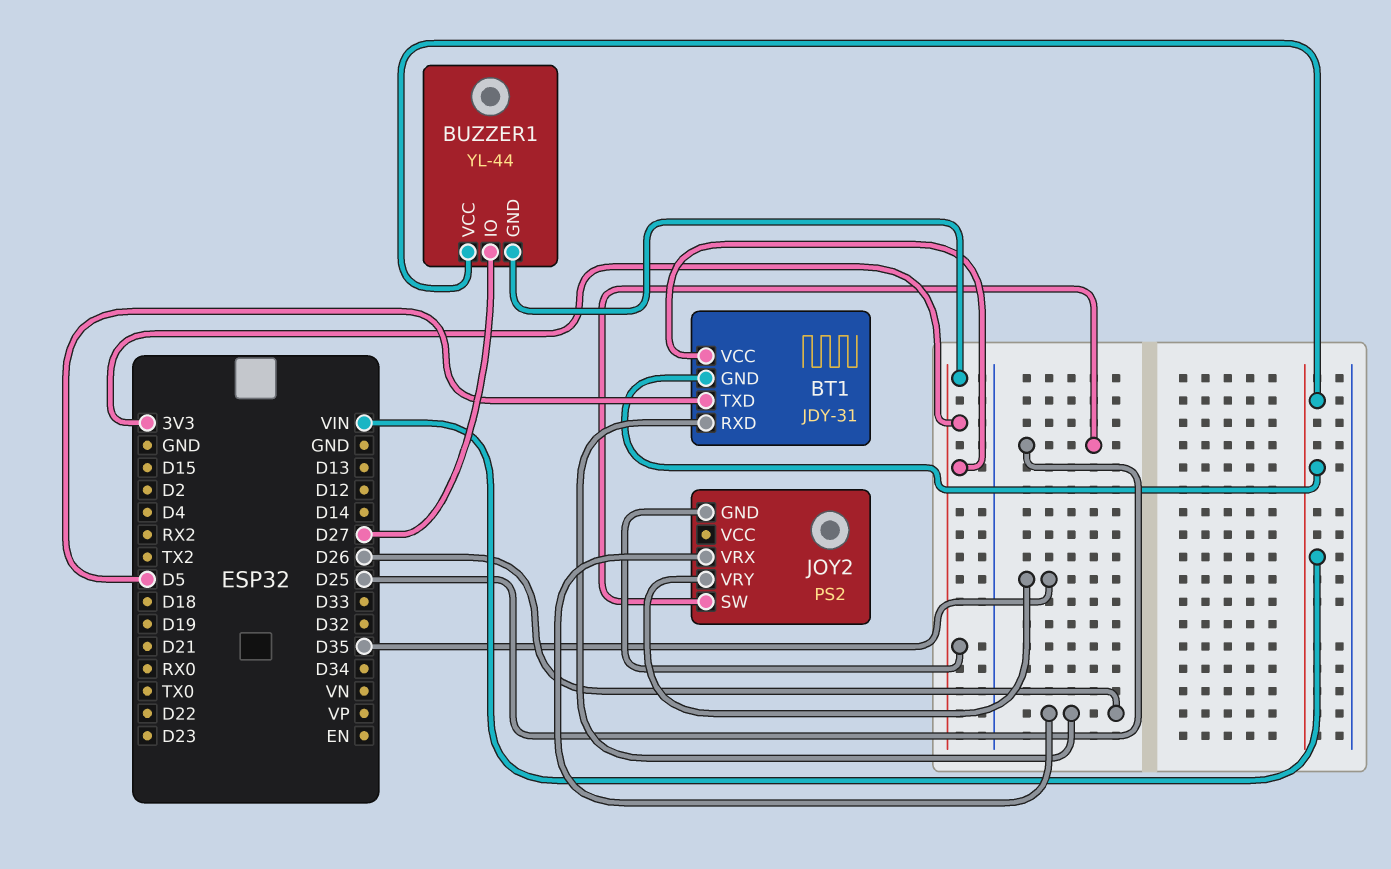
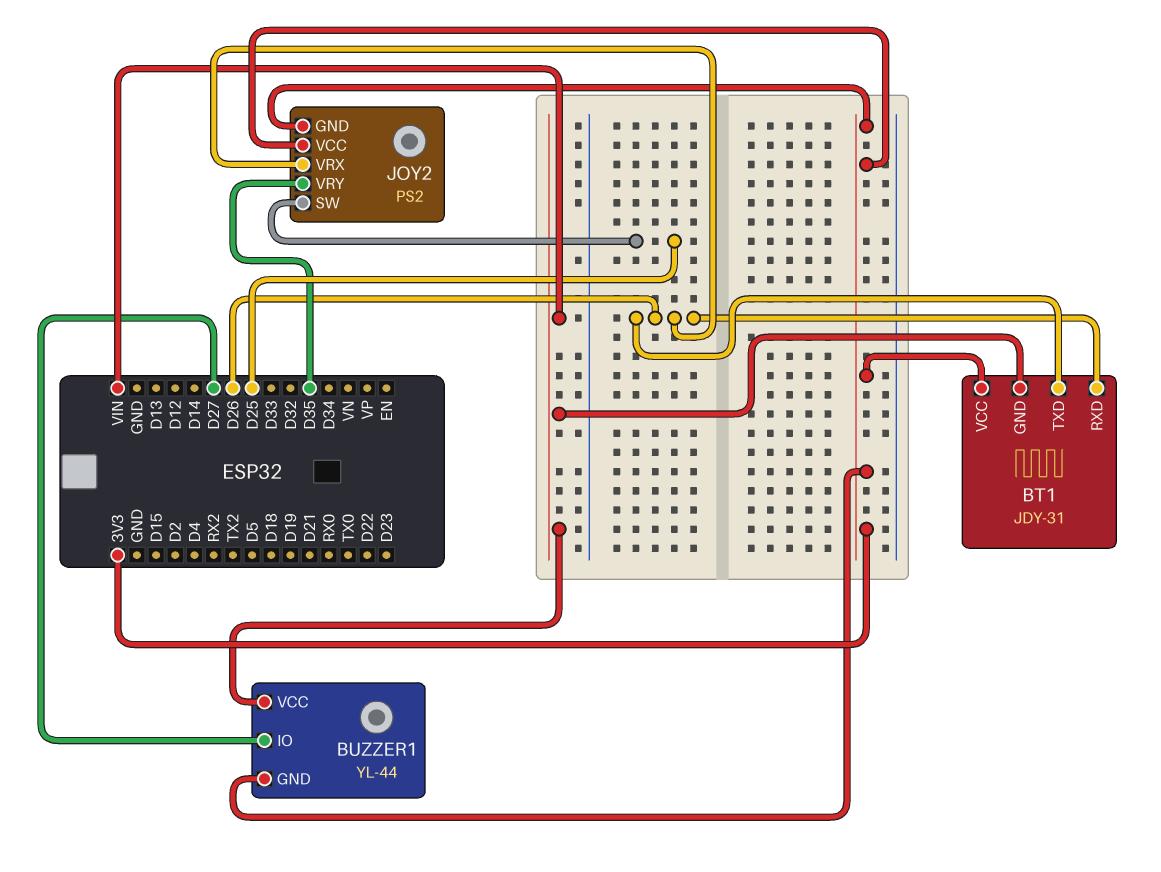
BT1 pin TXD: D5 -> D26
JOY2 pin VCC: none -> 3V3

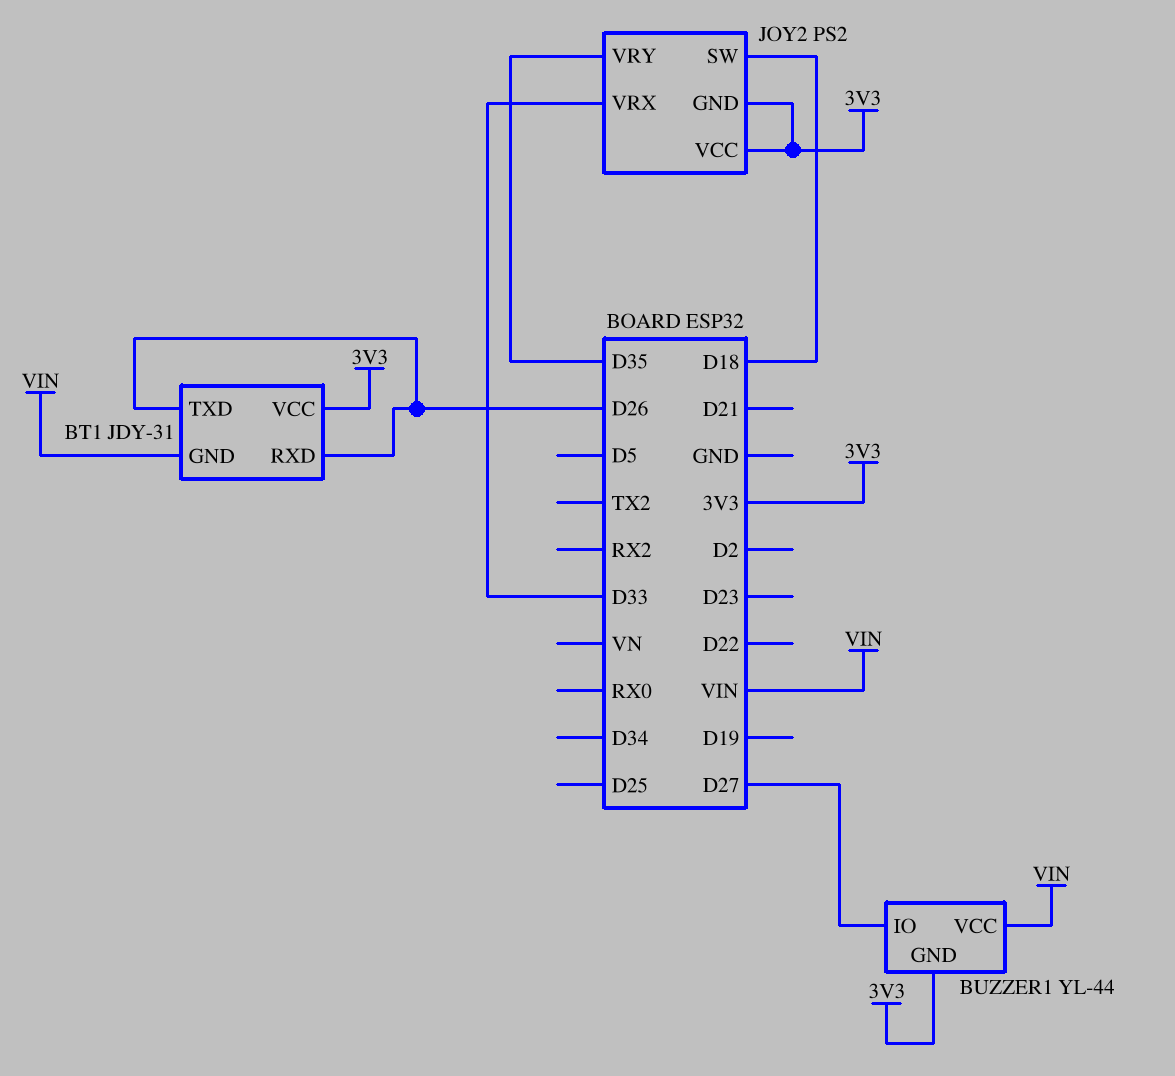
JOY2 pin SW: D25 -> D18
JOY2 pin VRX: D26 -> D33

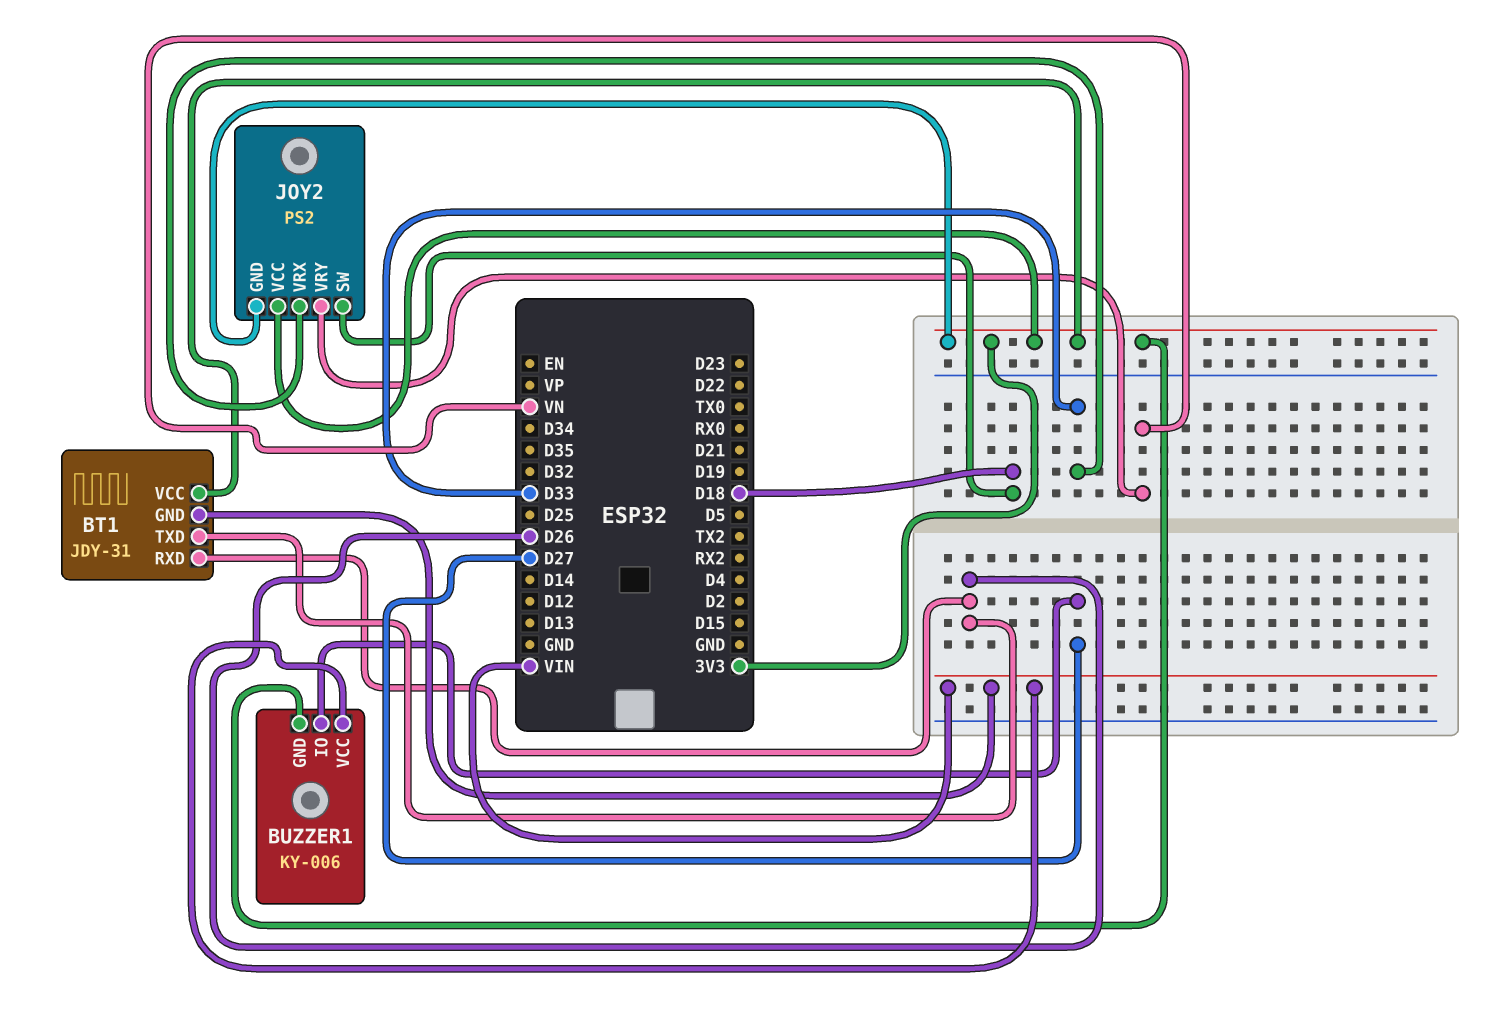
BUZZER1: YL-44 -> KY-006
JOY2 pin VRY: D35 -> VN

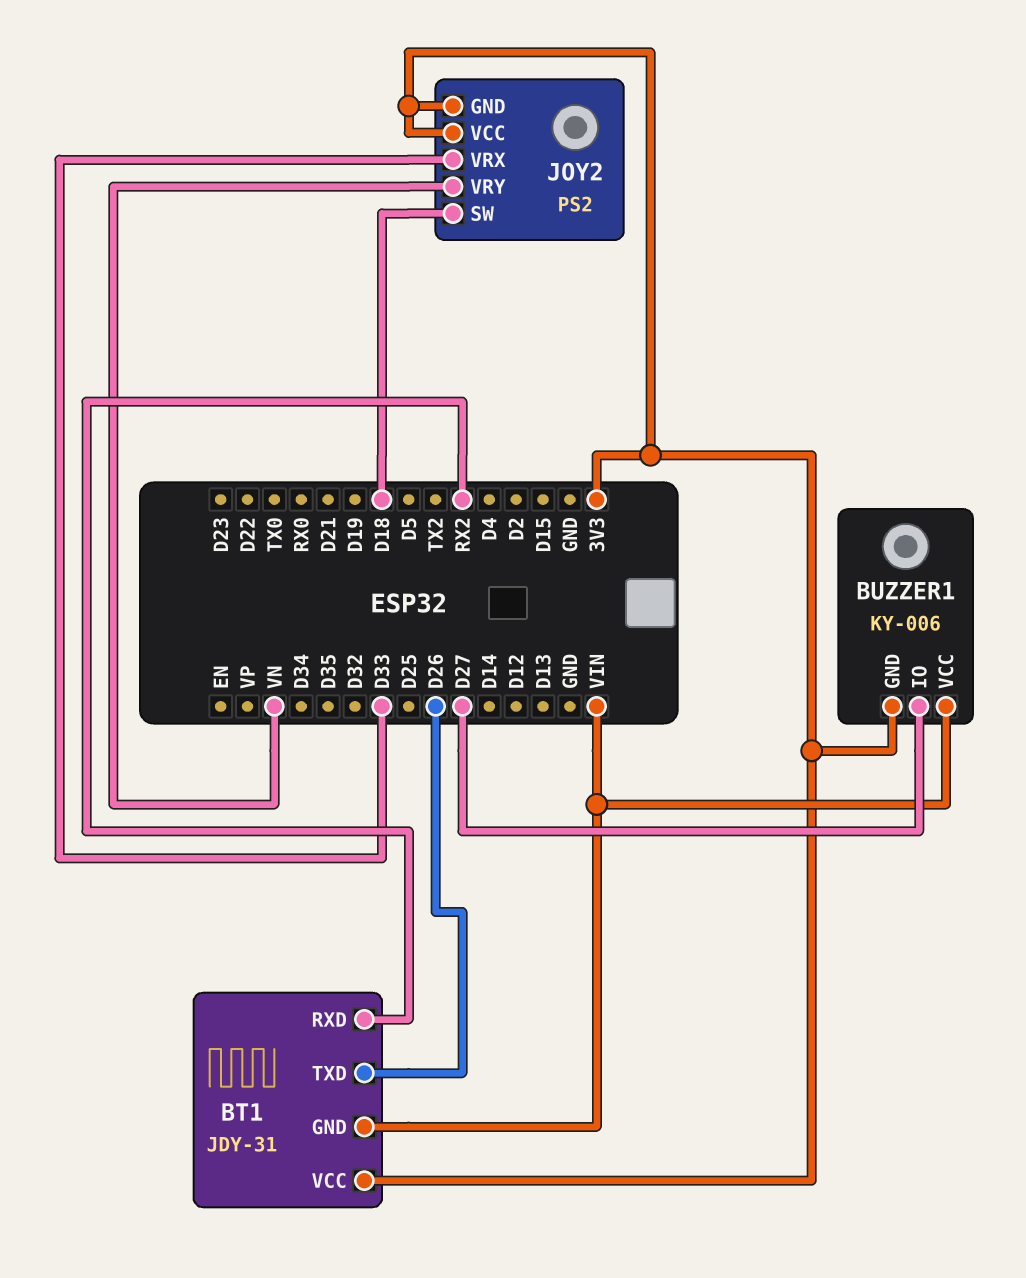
BT1 pin RXD: D26 -> RX2

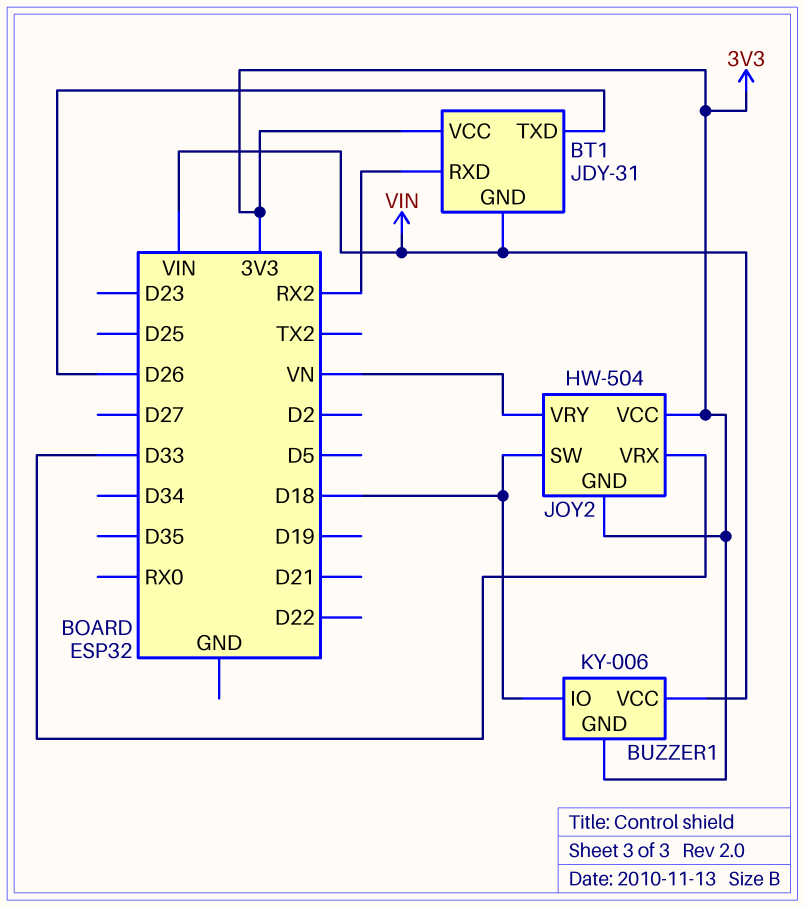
BUZZER1 pin IO: D27 -> D18
JOY2: PS2 -> HW-504

